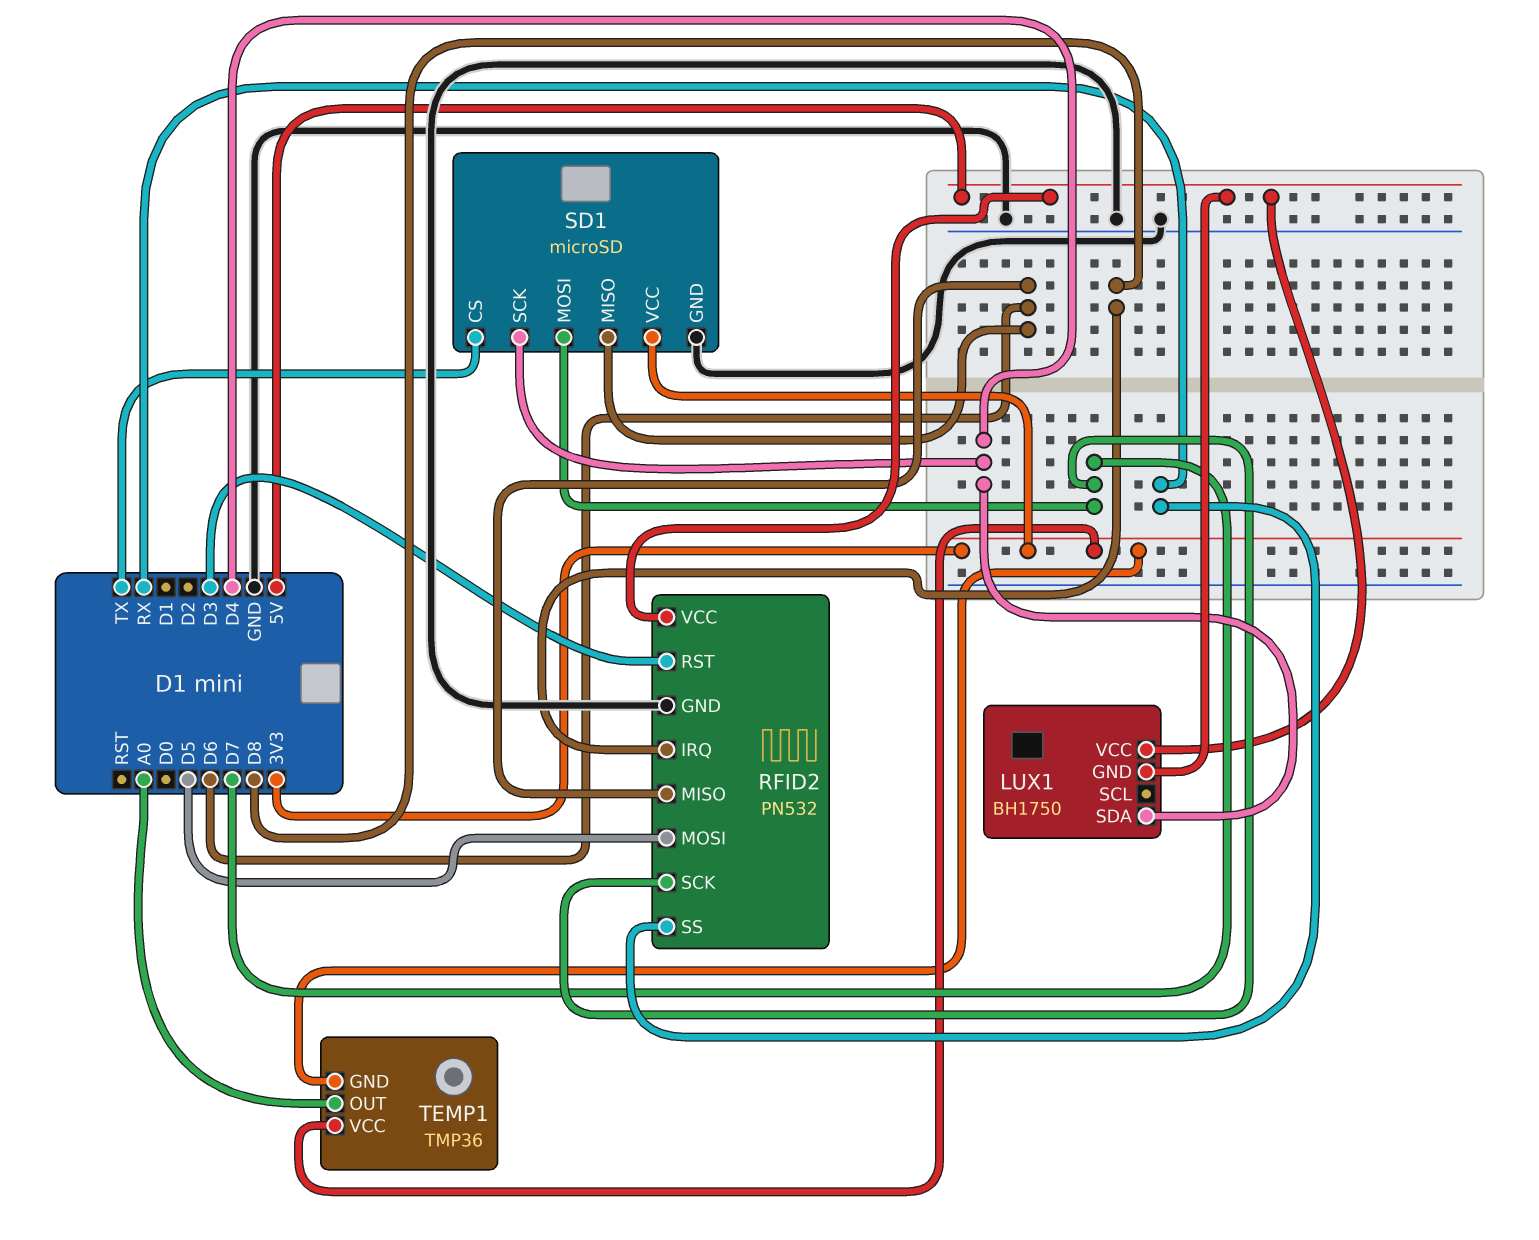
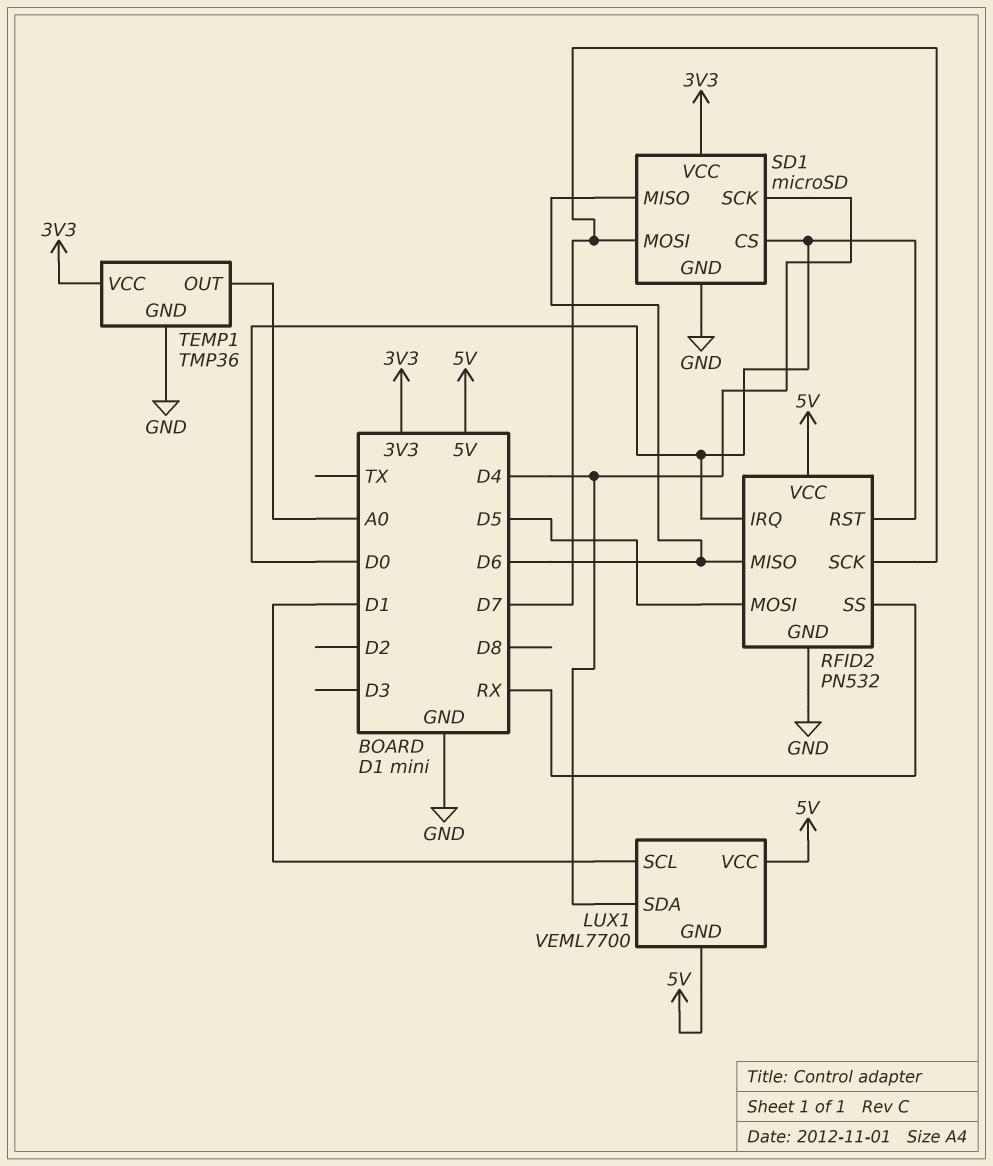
LUX1: BH1750 -> VEML7700
LUX1 pin SCL: none -> D1
RFID2 pin IRQ: D8 -> D0
RFID2 pin RST: D3 -> D0
SD1 pin CS: TX -> D0
TEMP1 pin GND: 3V3 -> GND

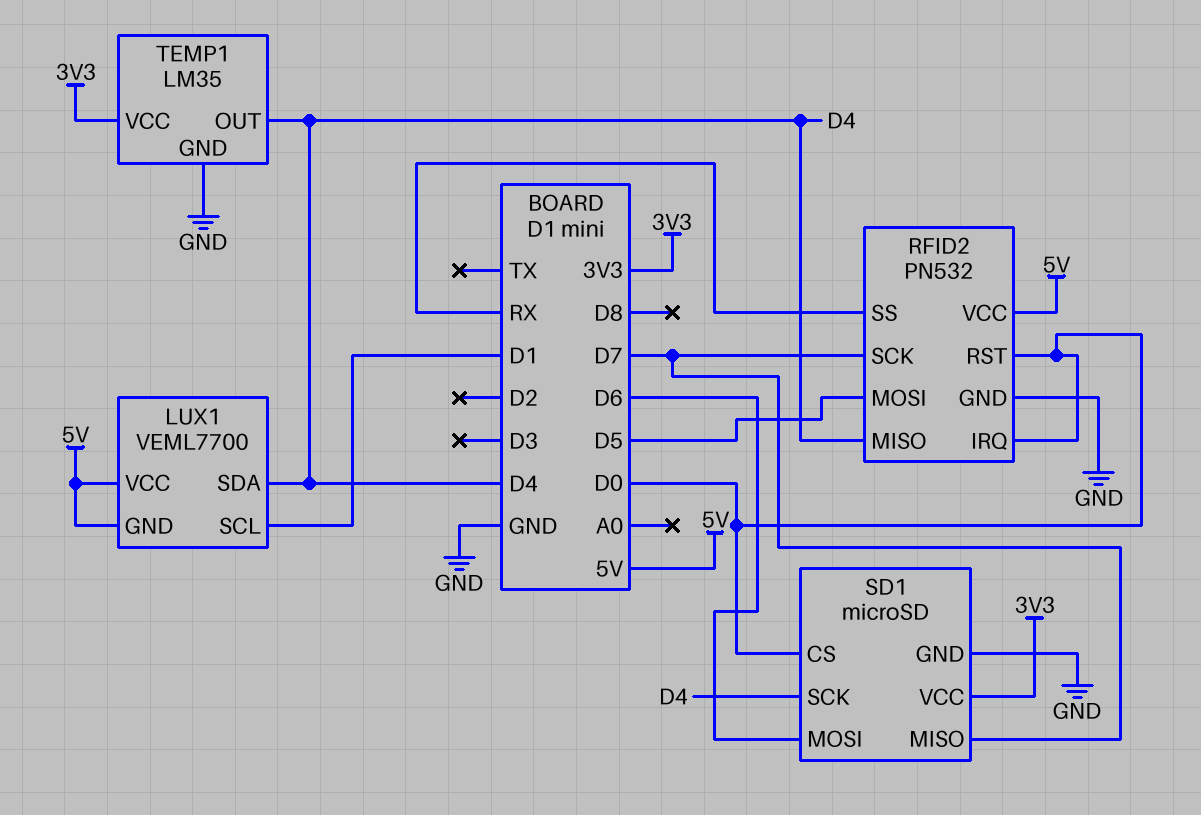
RFID2 pin MISO: D6 -> D4
SD1 pin MISO: D6 -> D7
SD1 pin MOSI: D7 -> D6
TEMP1: TMP36 -> LM35
TEMP1 pin OUT: A0 -> D4

